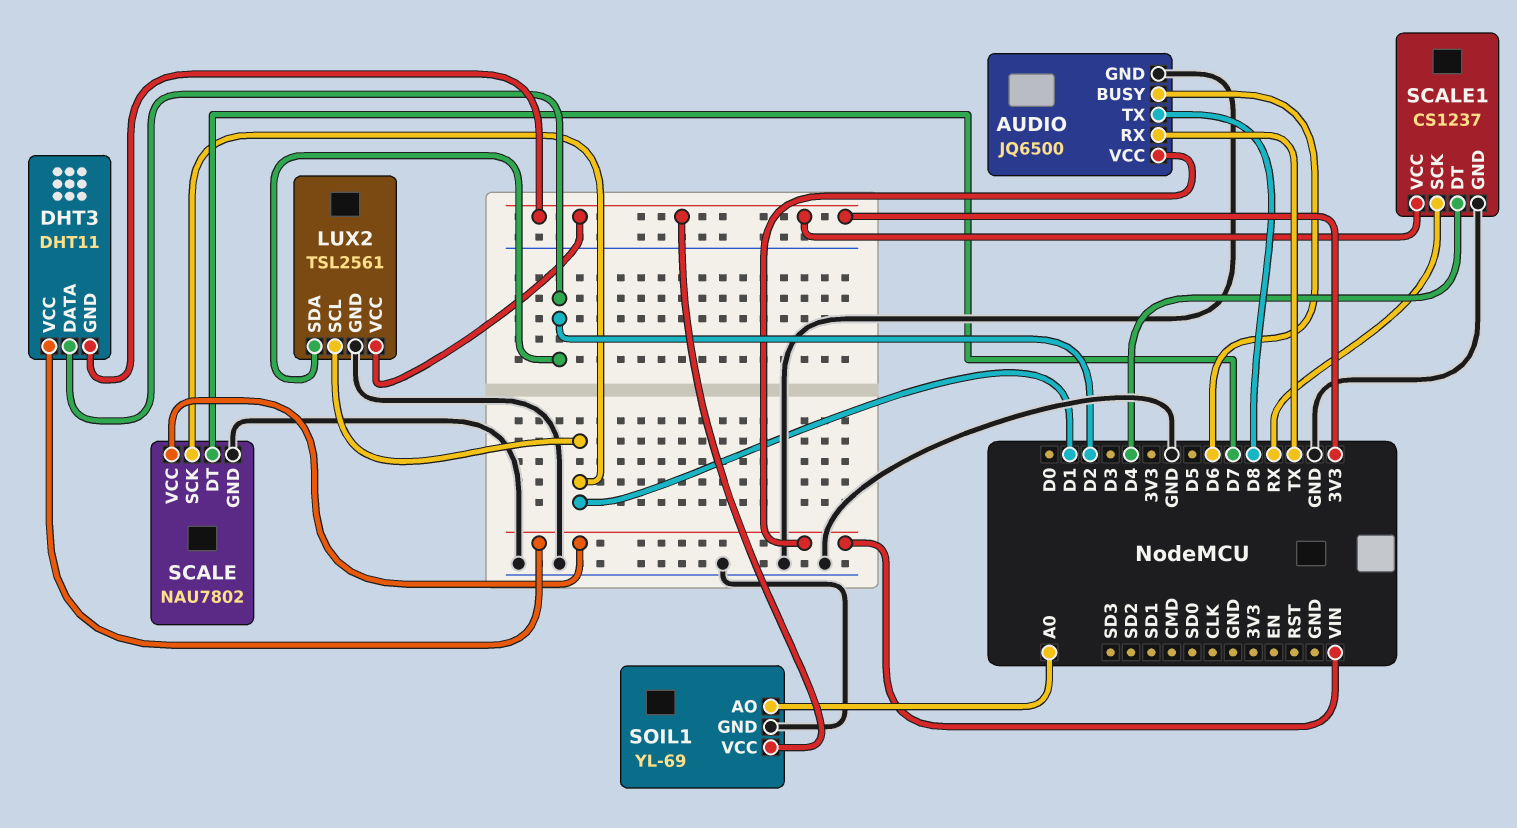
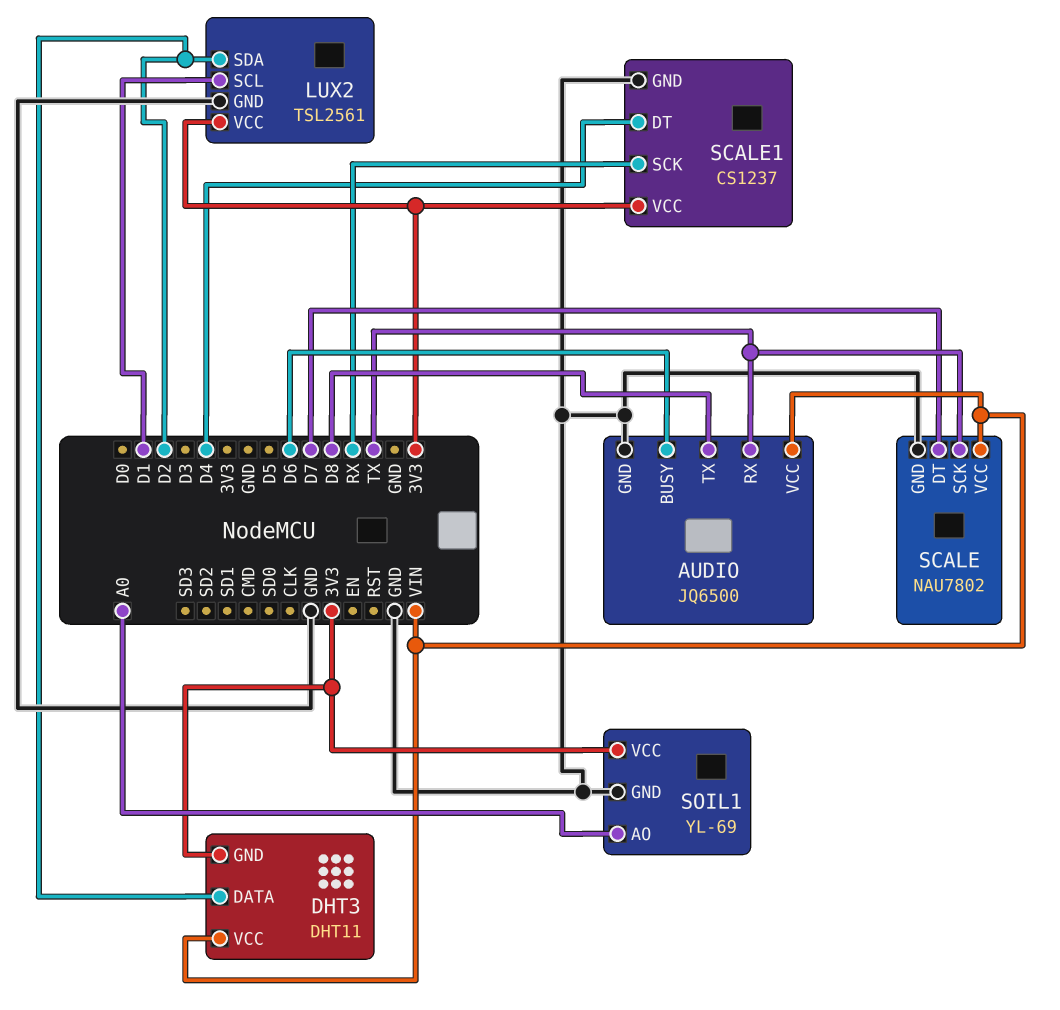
SCALE pin SCK: D1 -> TX

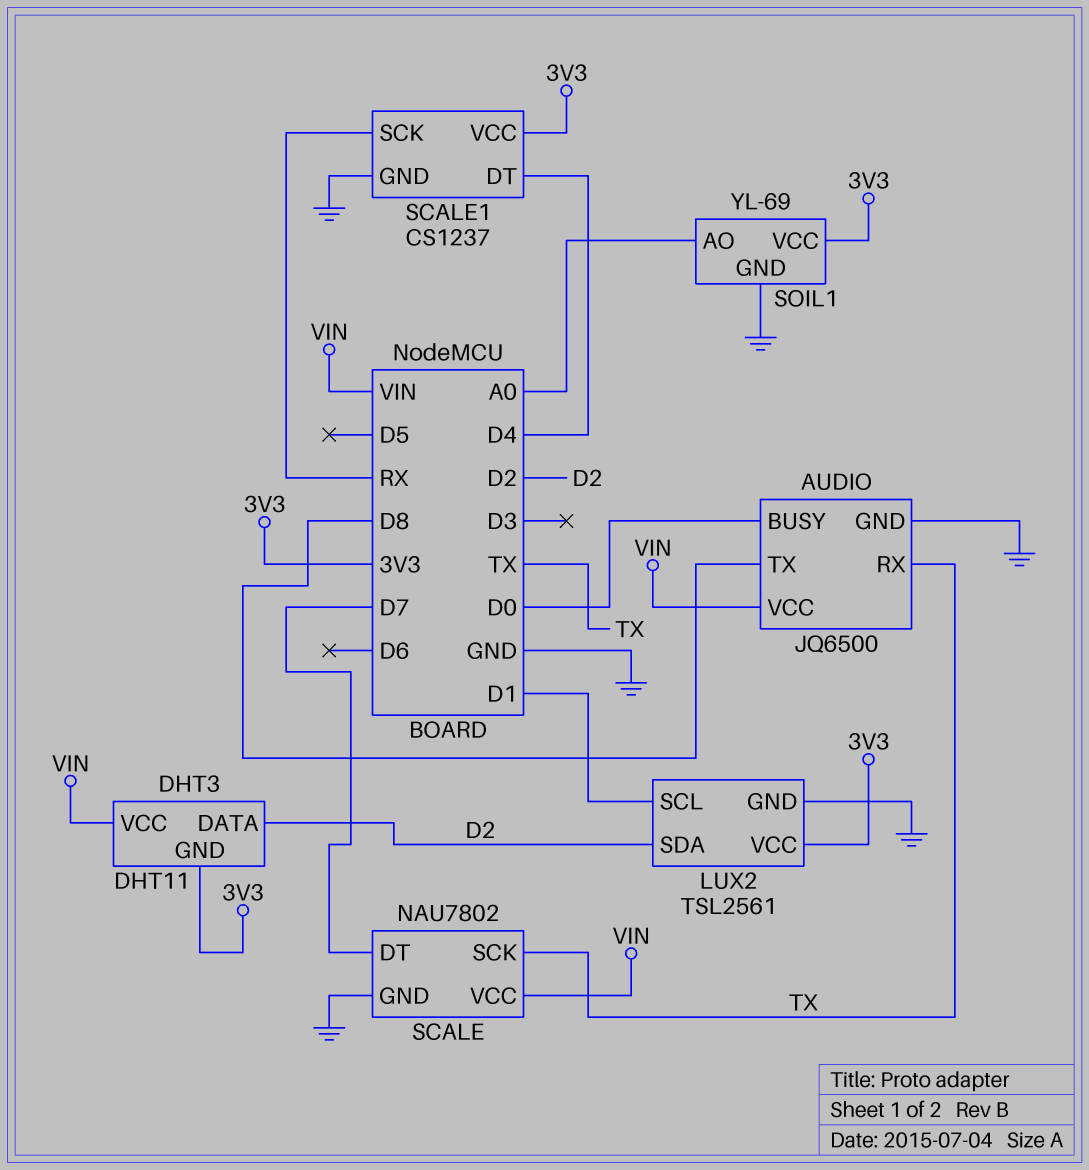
AUDIO pin BUSY: D6 -> D0

